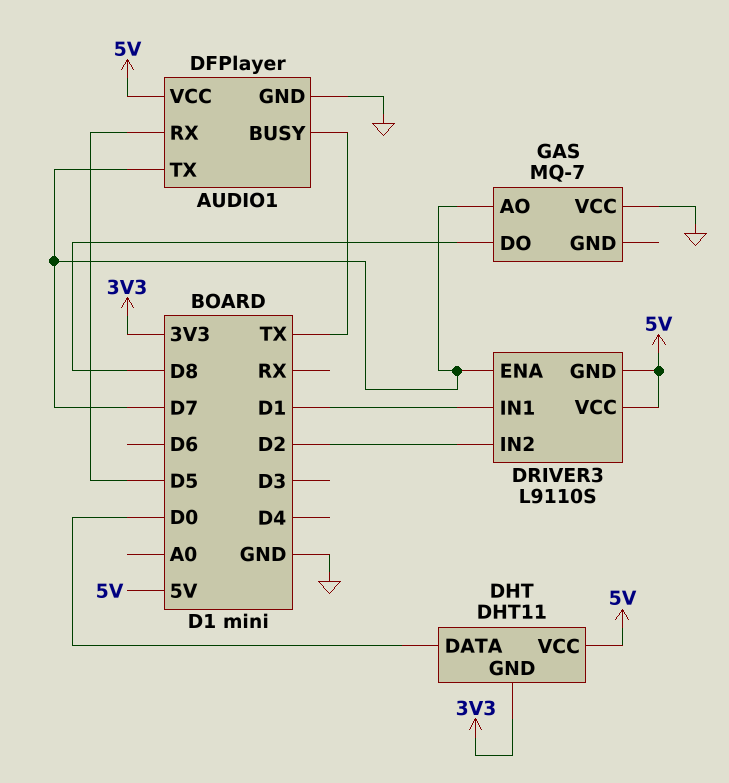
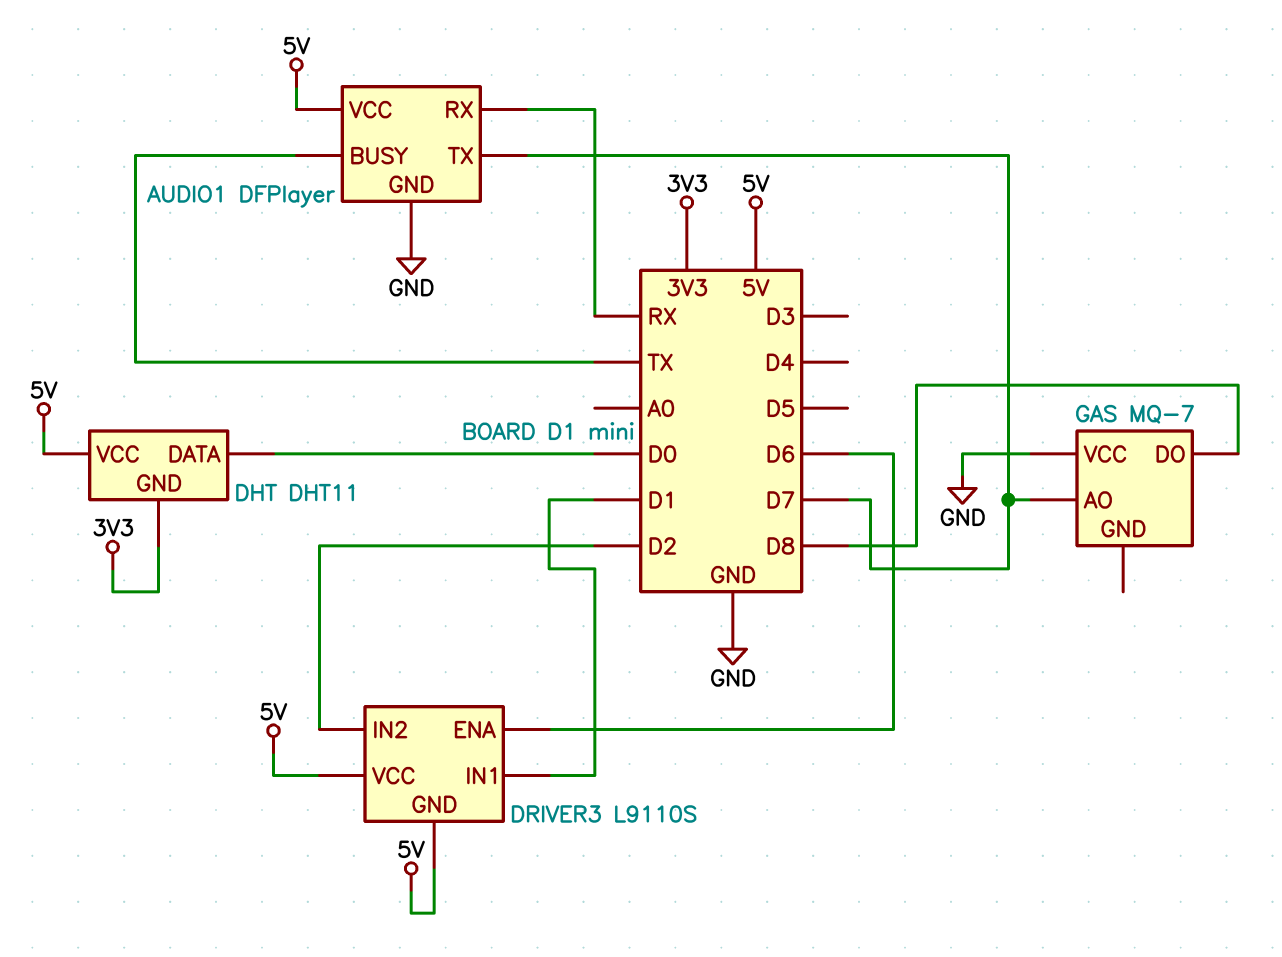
AUDIO1 pin RX: D5 -> RX
DRIVER3 pin ENA: D7 -> D6

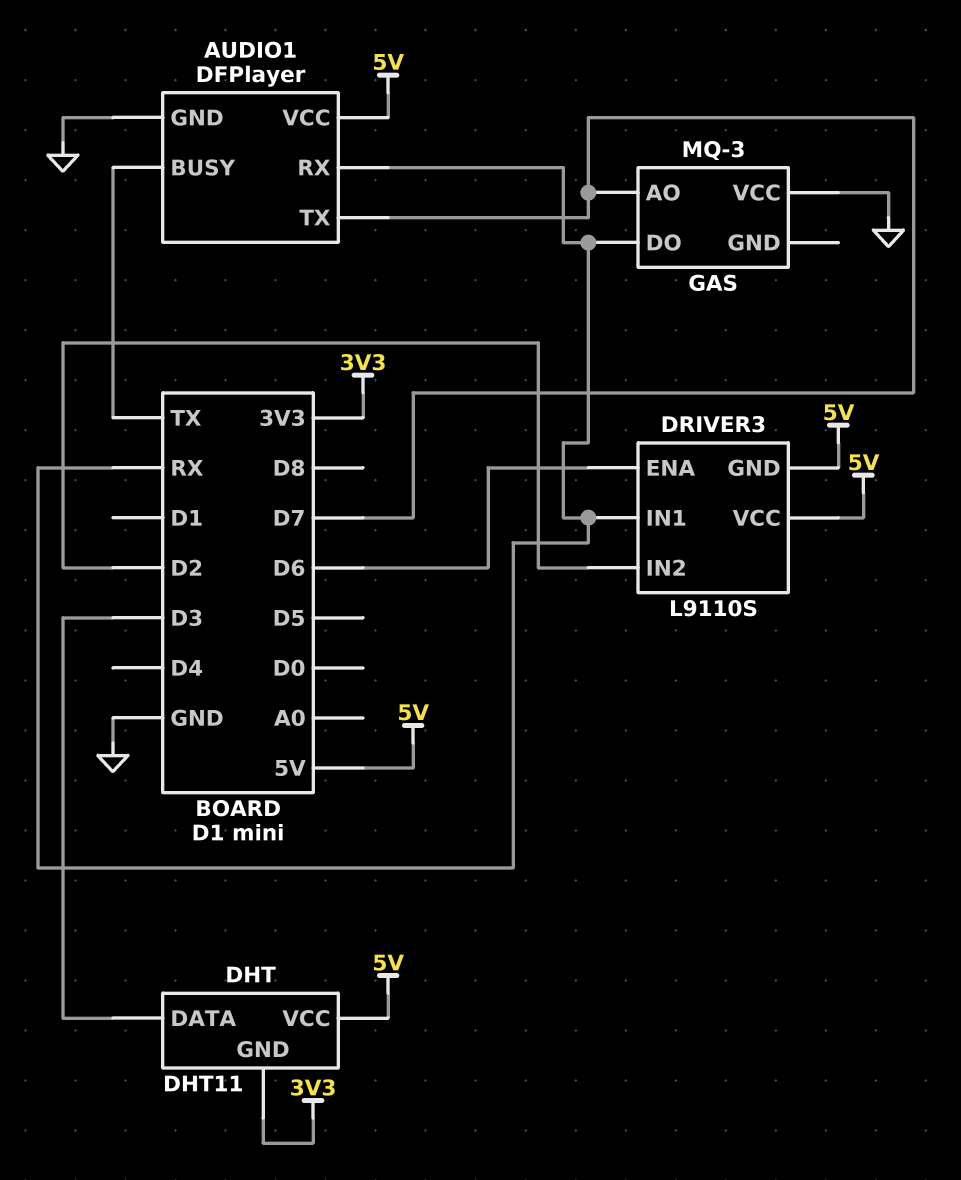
DHT pin DATA: D0 -> D3
DRIVER3 pin IN1: D1 -> RX
GAS: MQ-7 -> MQ-3
GAS pin DO: D8 -> RX

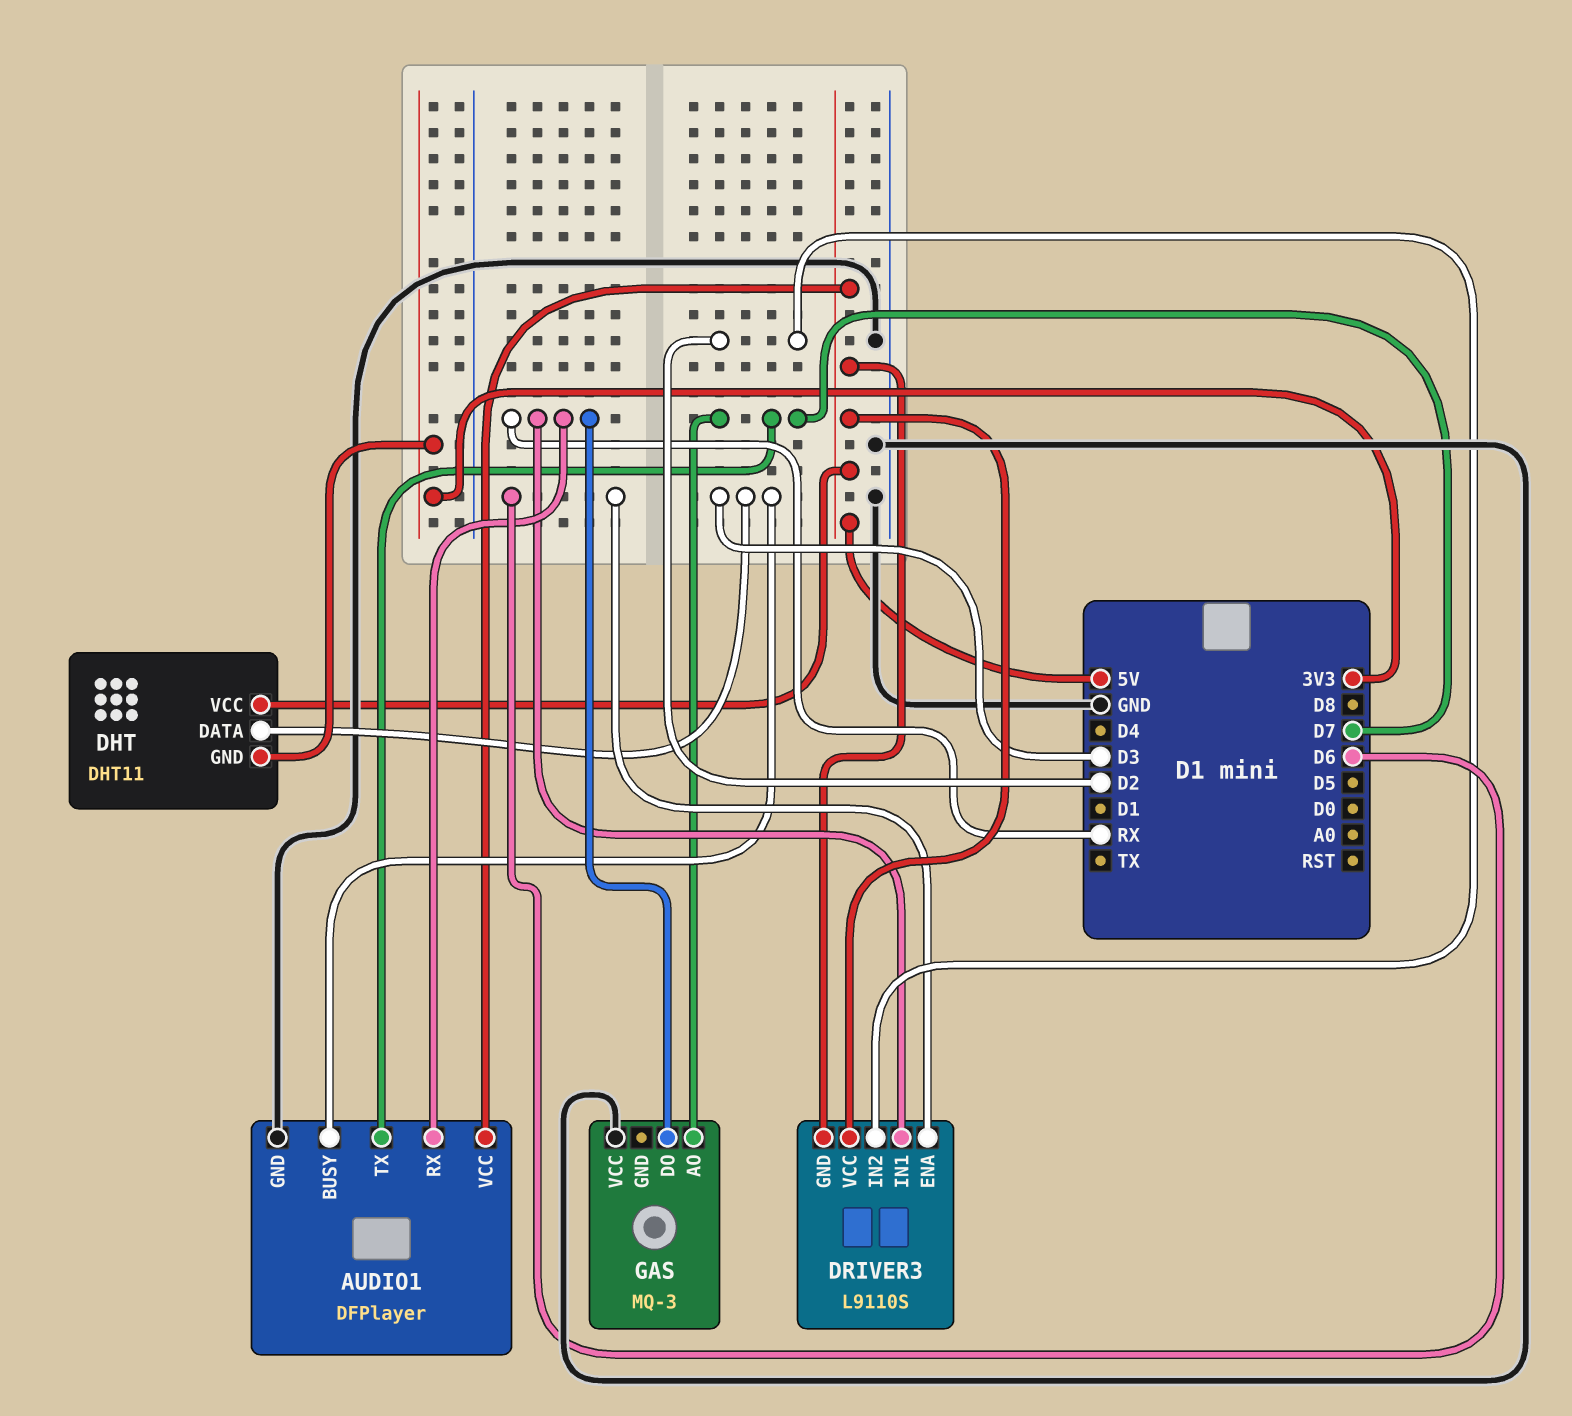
AUDIO1 pin BUSY: TX -> D3

